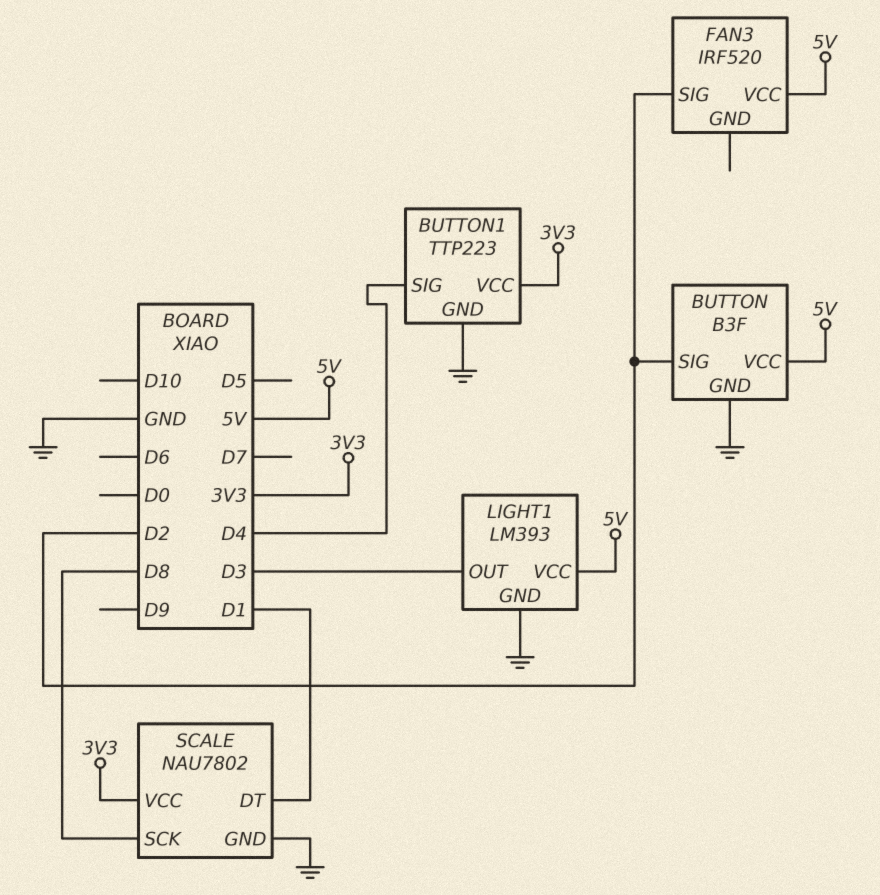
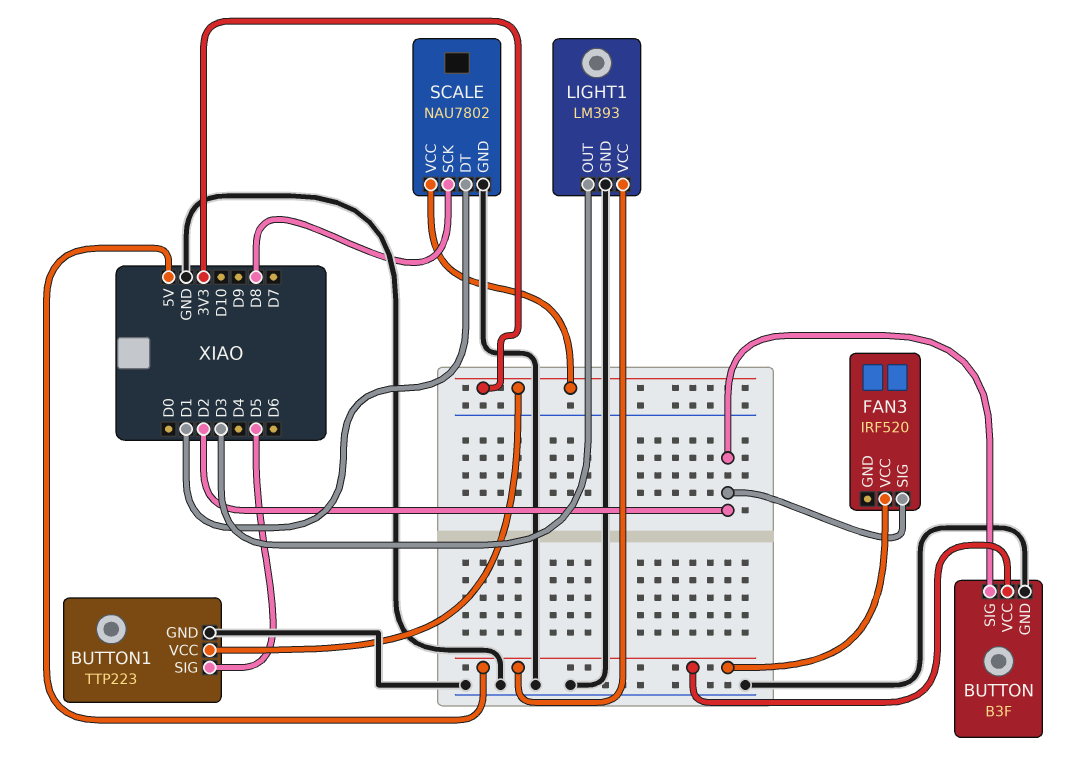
BUTTON1 pin SIG: D4 -> D5

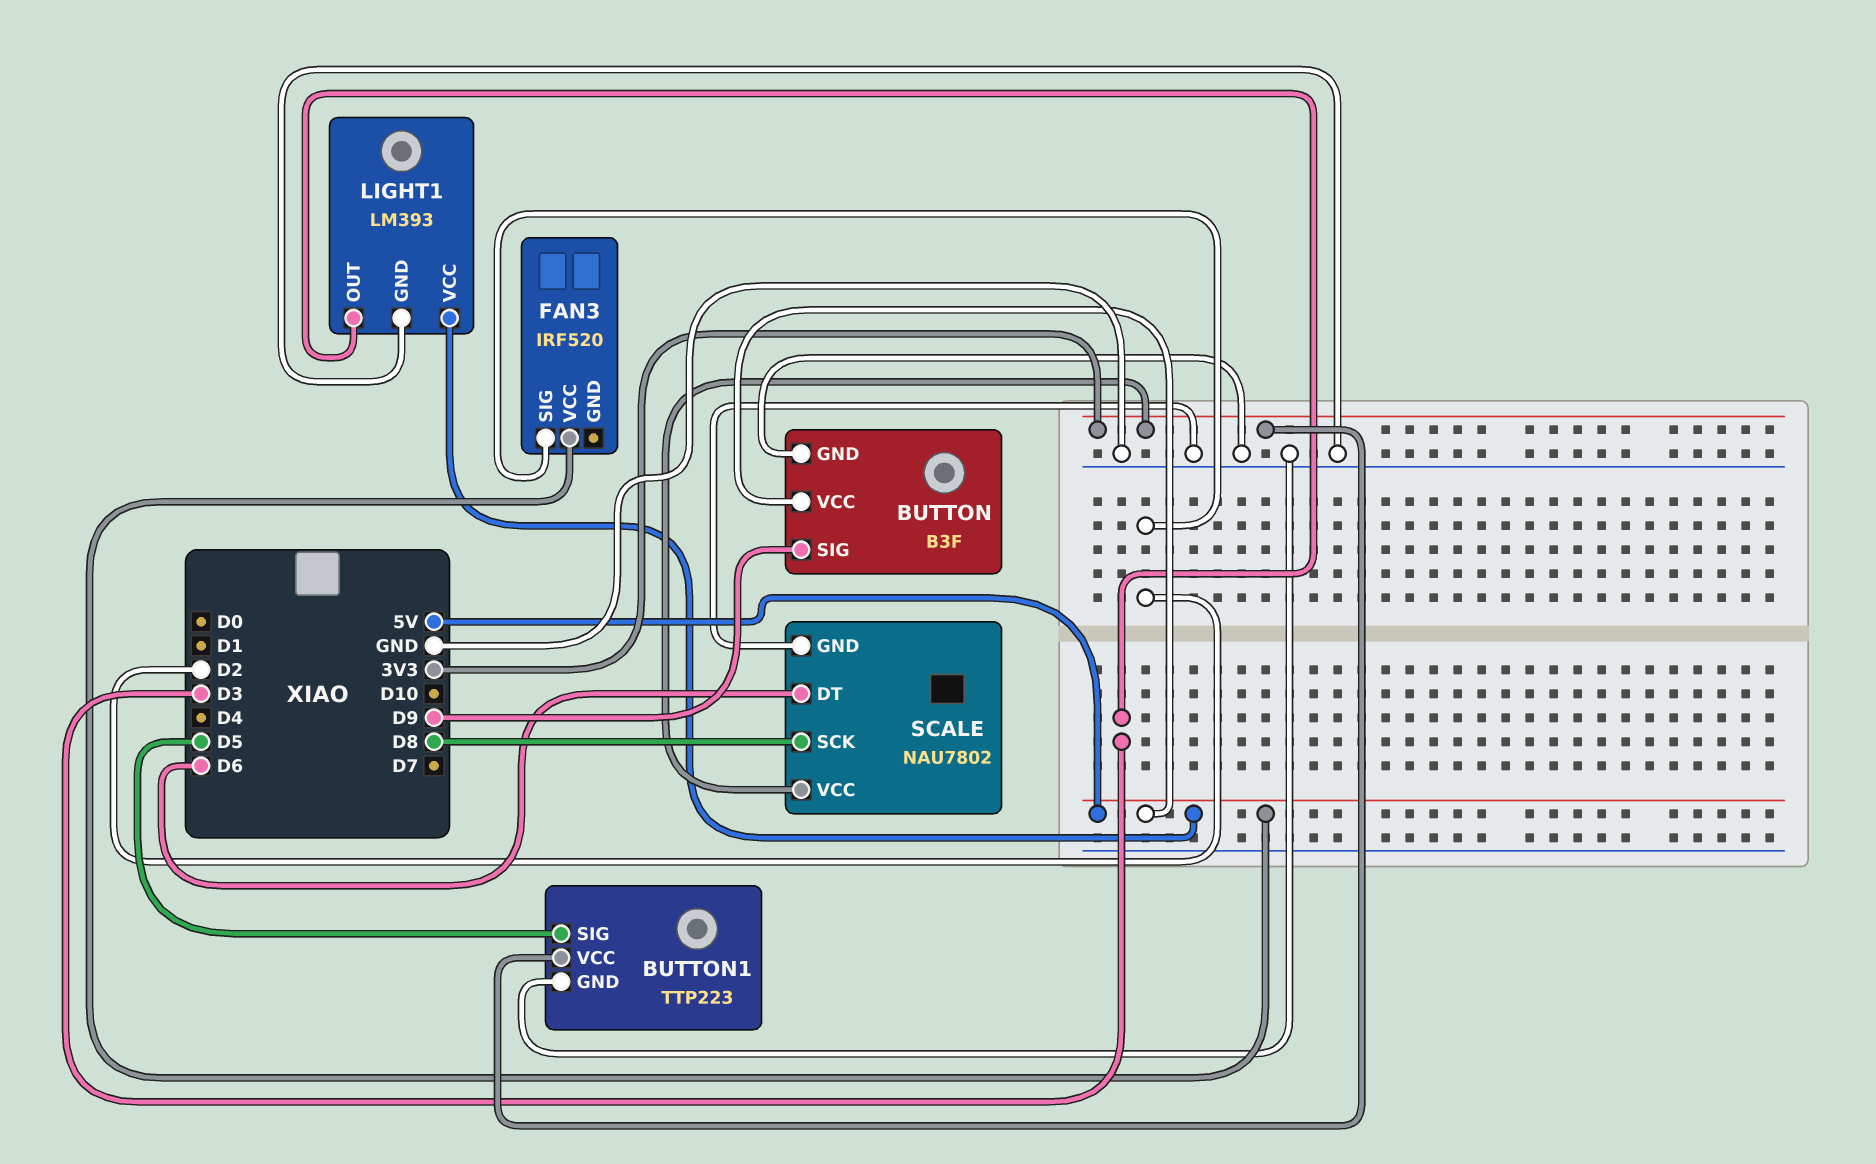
BUTTON pin SIG: D2 -> D9
SCALE pin DT: D1 -> D6

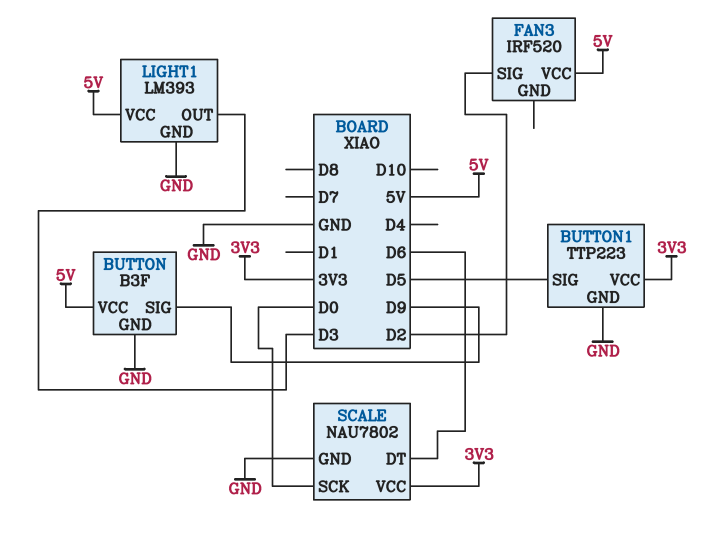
SCALE pin SCK: D8 -> D0

